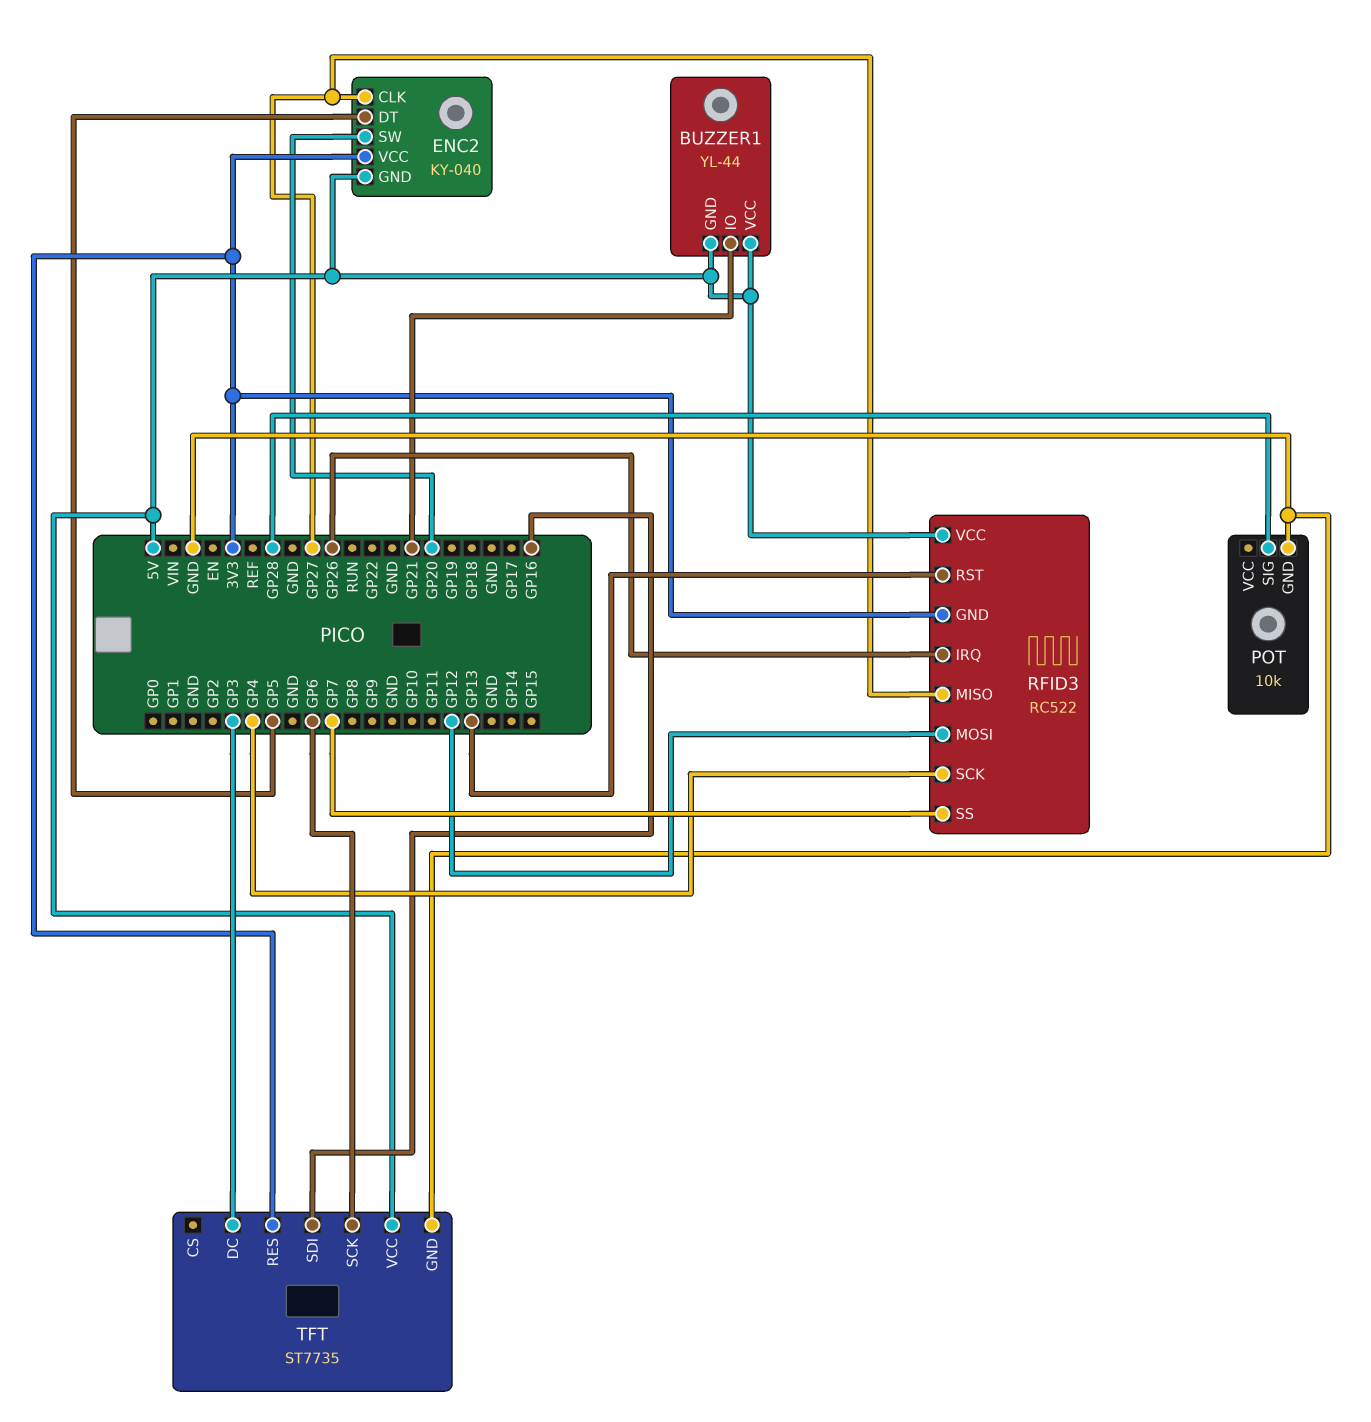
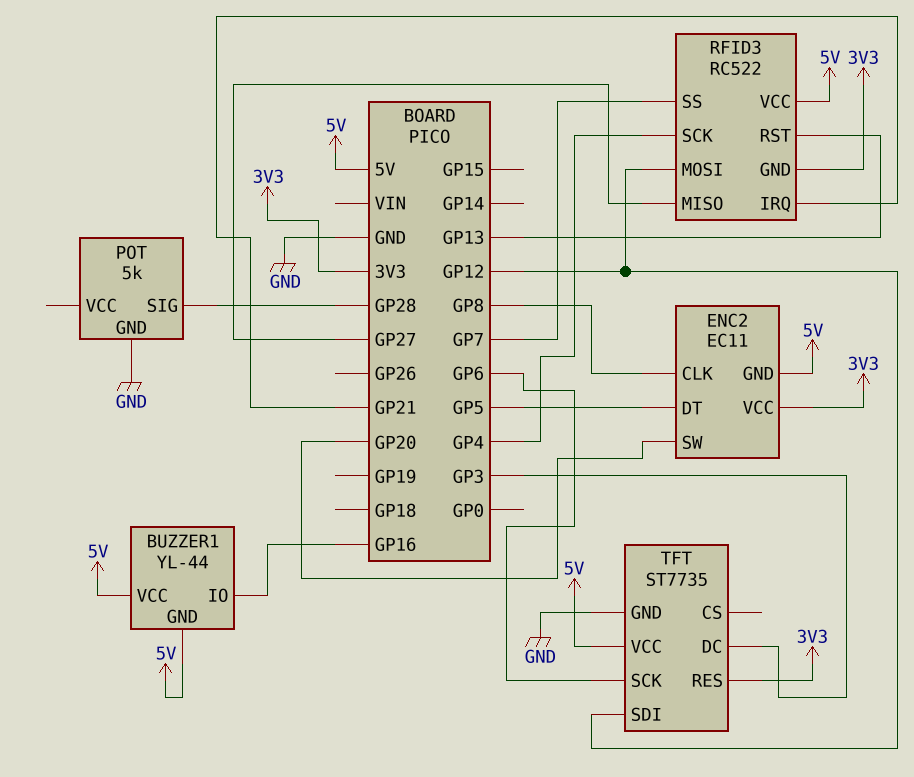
BUZZER1 pin IO: GP21 -> GP16
ENC2: KY-040 -> EC11
ENC2 pin CLK: GP27 -> GP8
POT: 10k -> 5k
RFID3 pin IRQ: GP26 -> GP21
TFT pin SDI: GP16 -> GP12

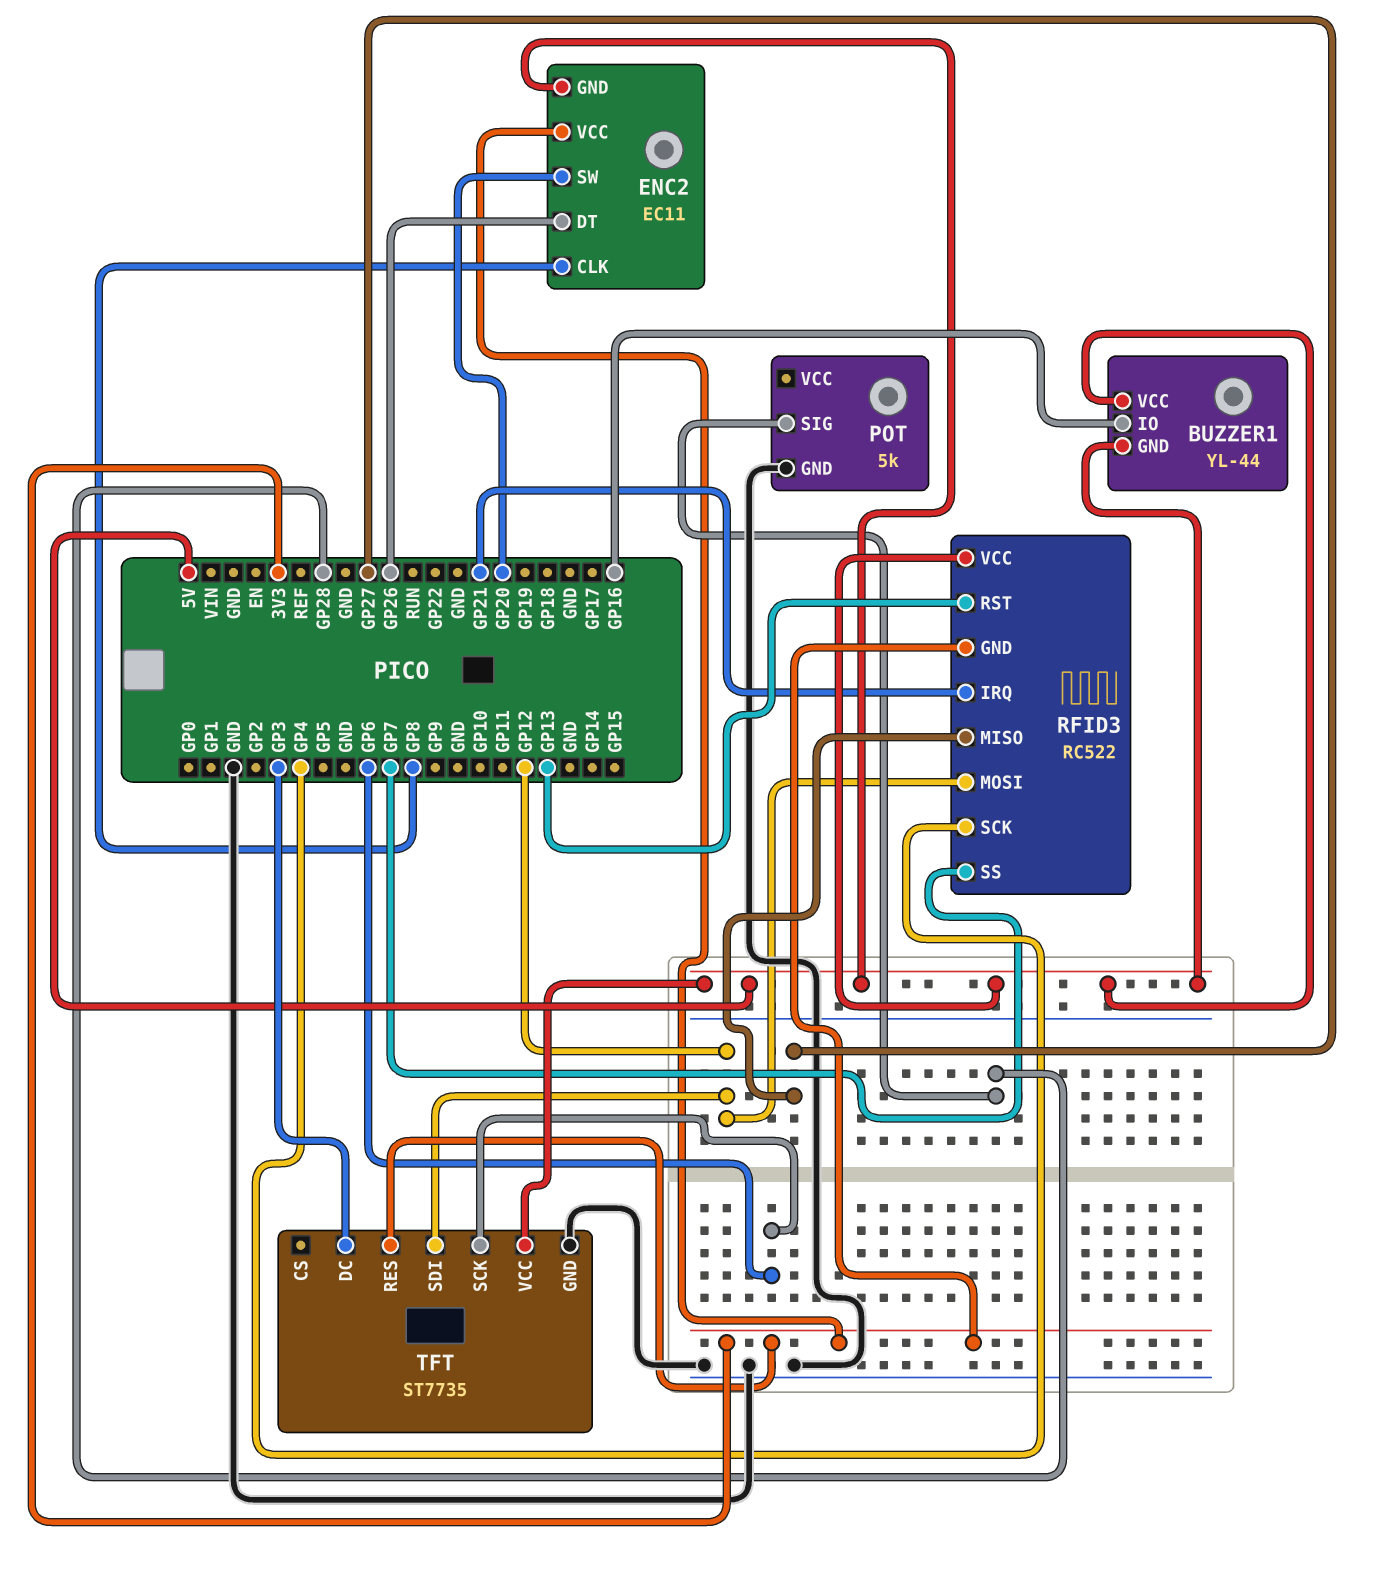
ENC2 pin DT: GP5 -> GP26

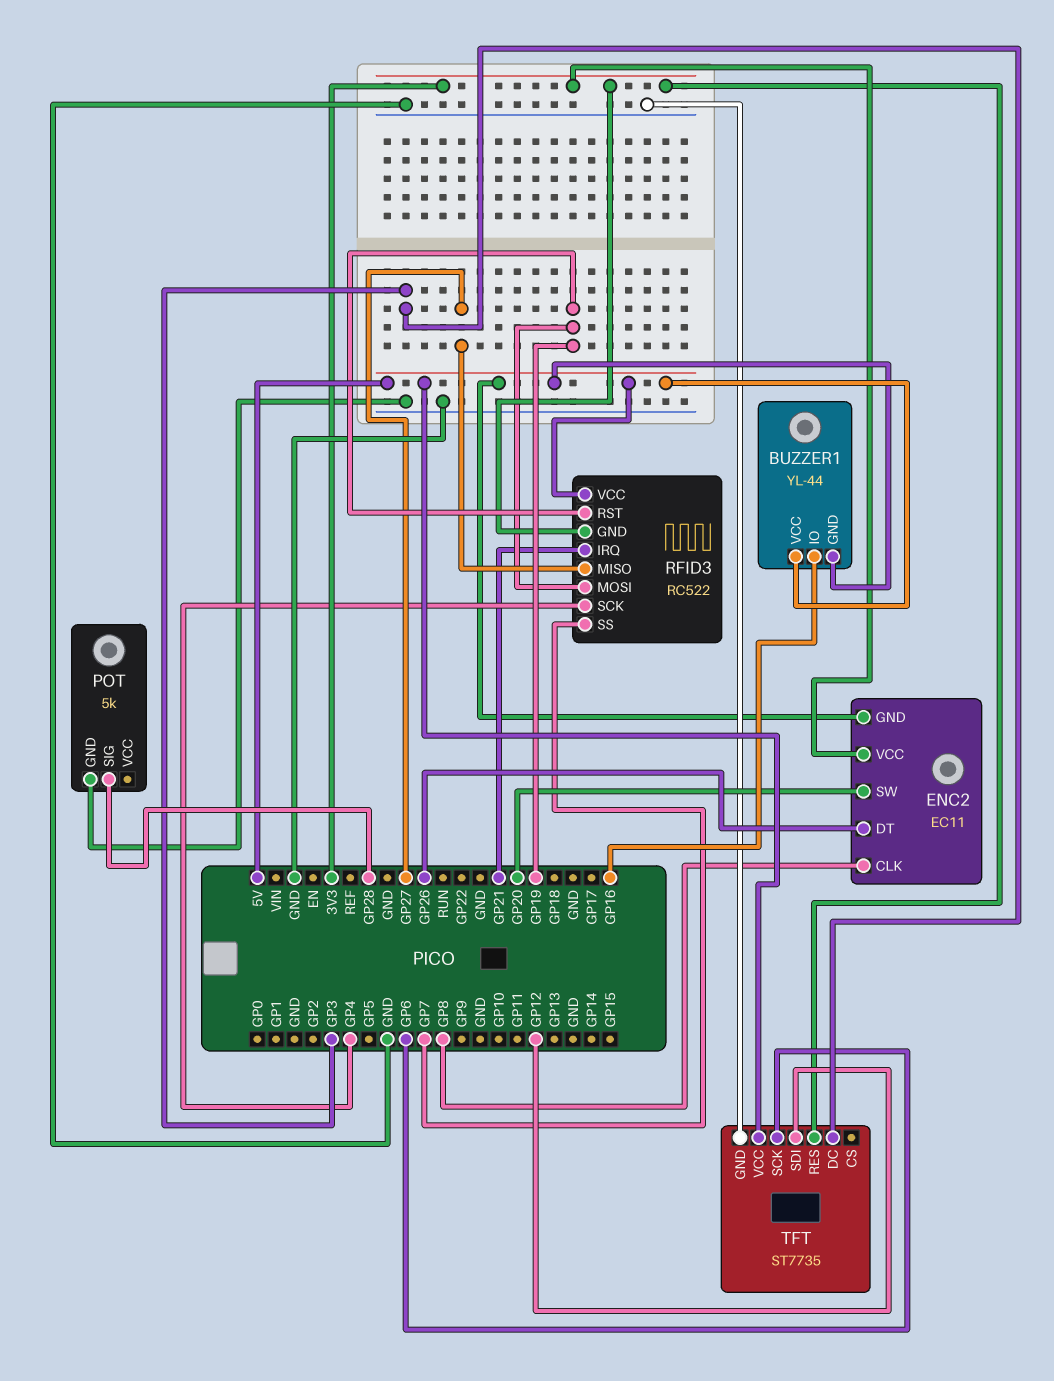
RFID3 pin MOSI: GP12 -> GP19
RFID3 pin RST: GP13 -> GP19

